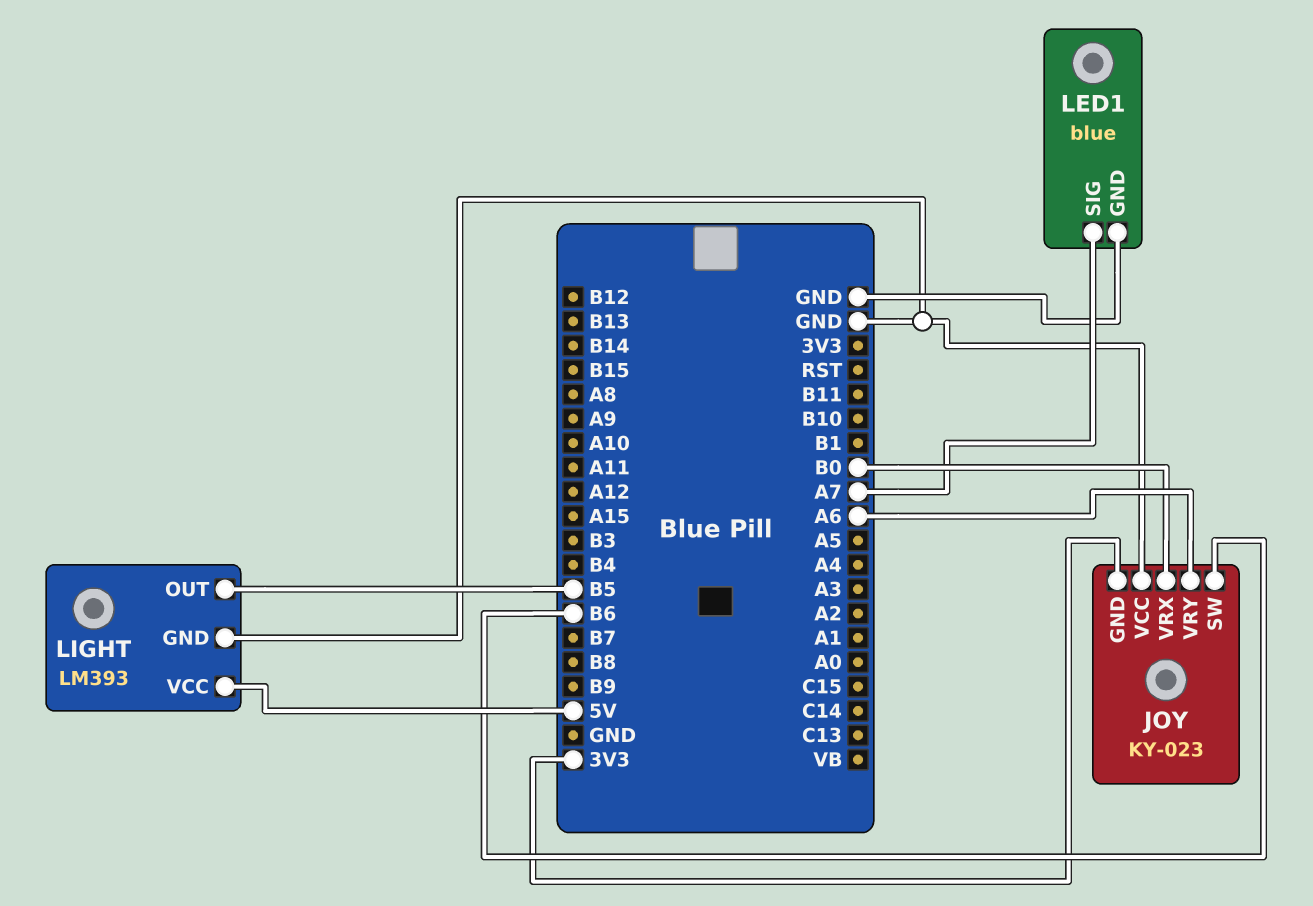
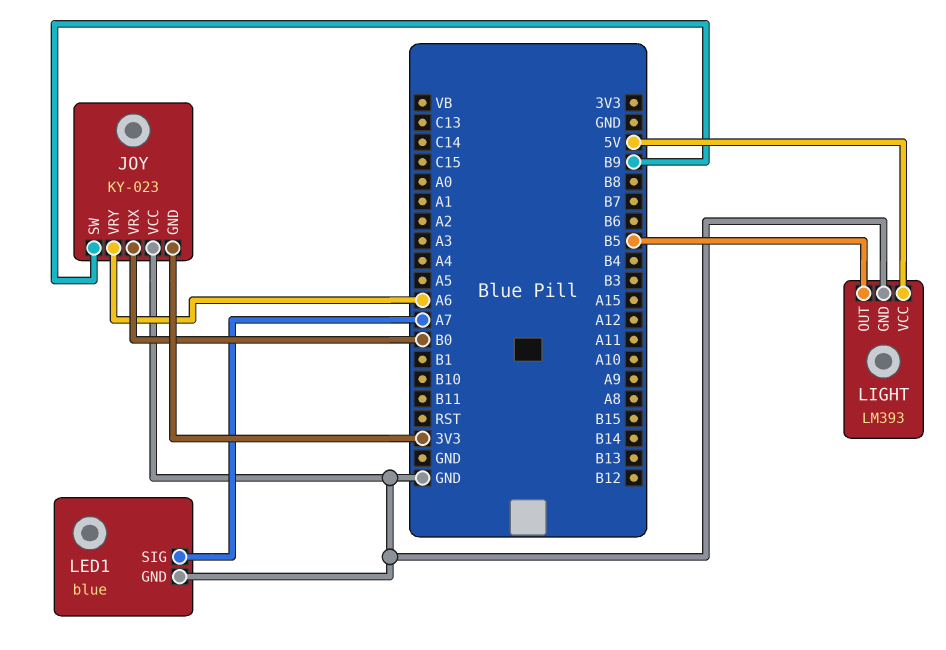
JOY pin SW: B6 -> B9

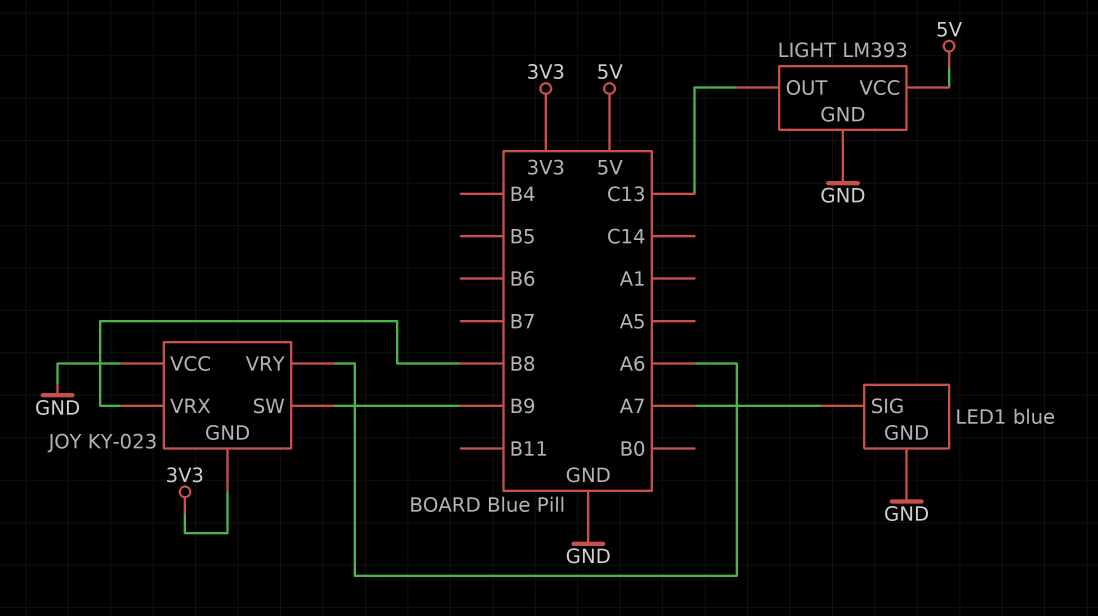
JOY pin VRX: B0 -> B8
LIGHT pin OUT: B5 -> C13

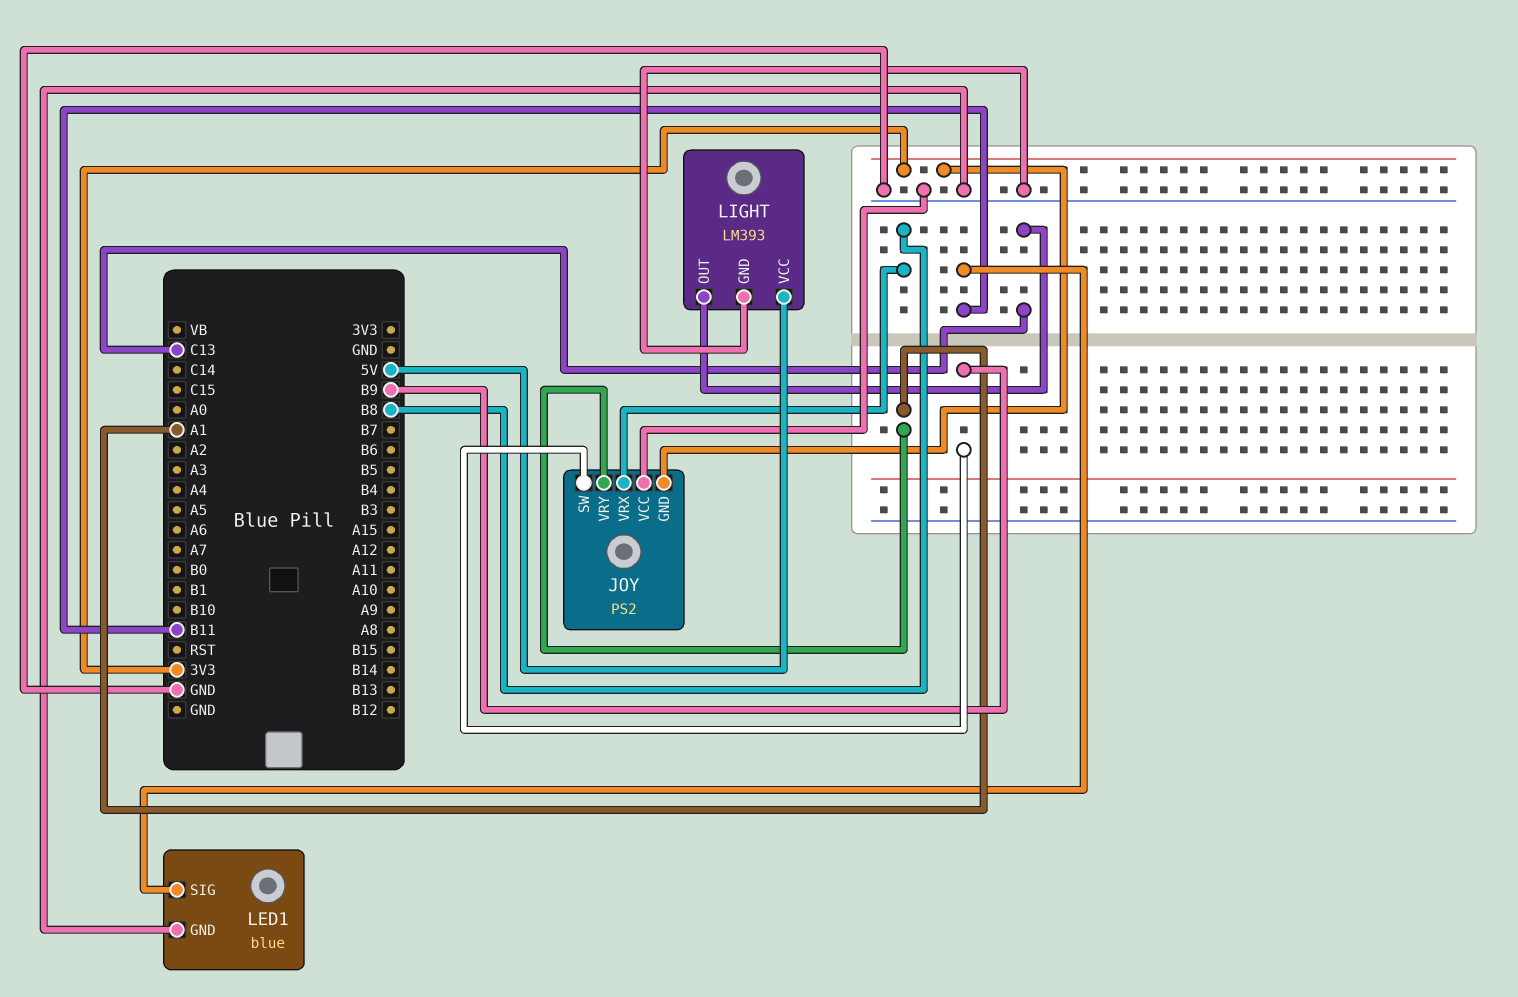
JOY: KY-023 -> PS2
JOY pin VRY: A6 -> A1
LED1 pin SIG: A7 -> B11

